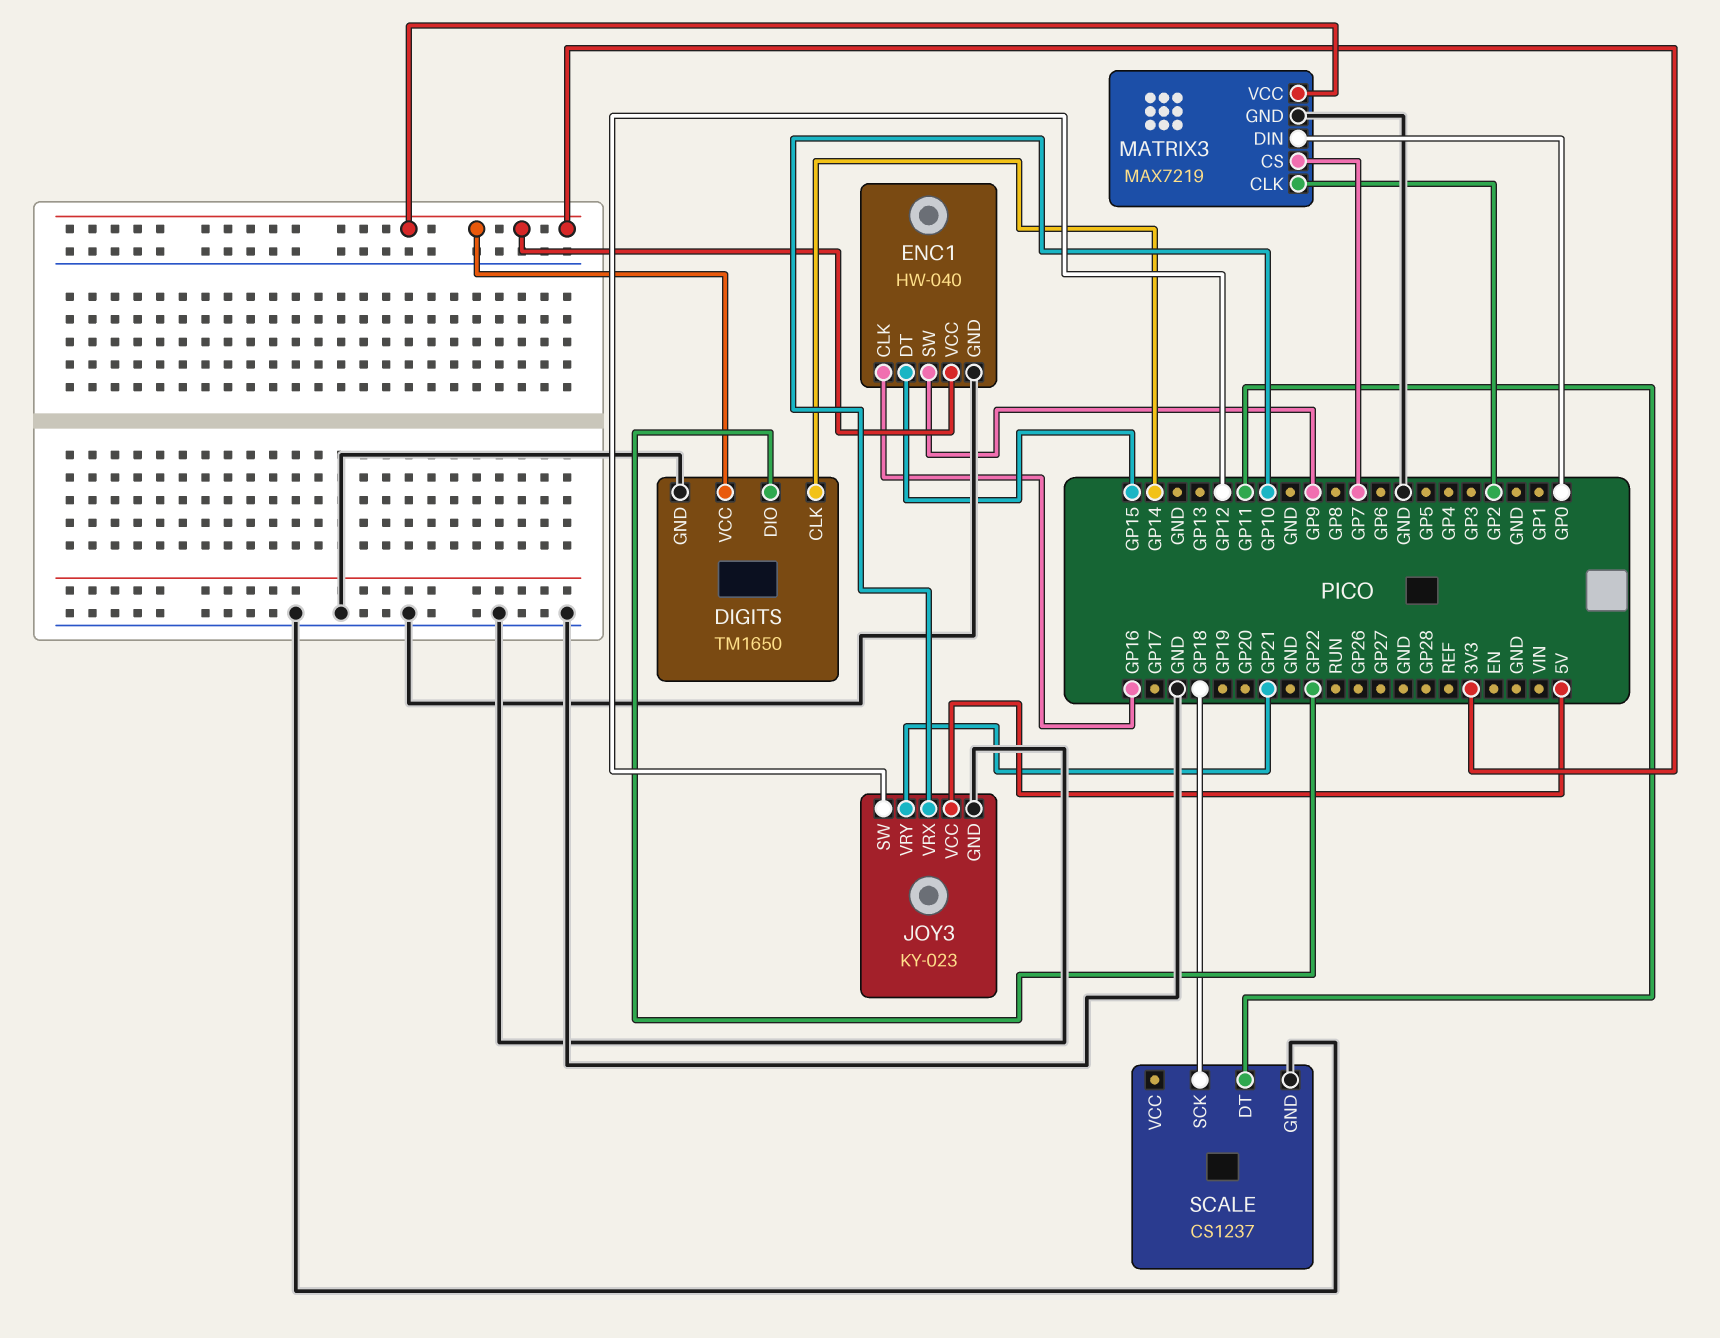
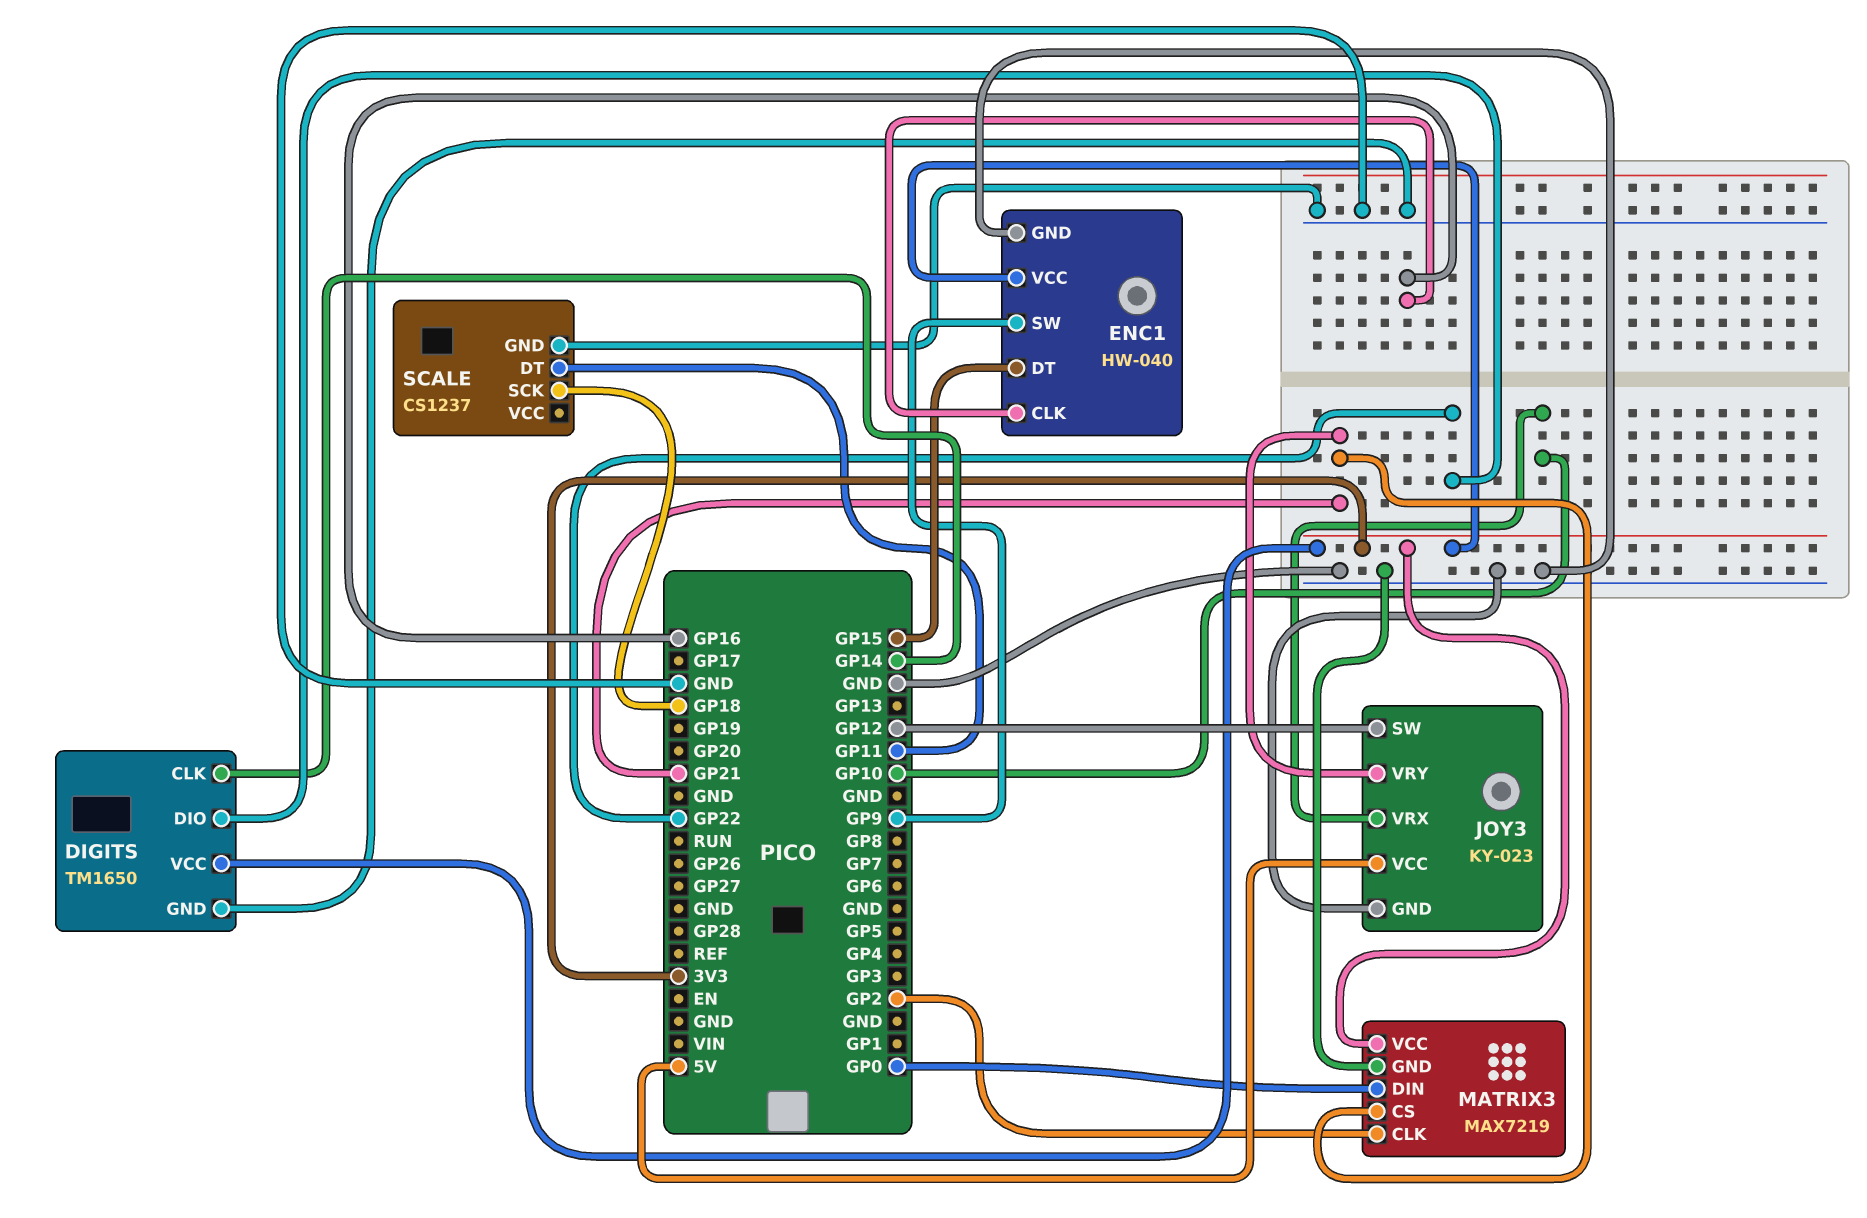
MATRIX3 pin CS: GP7 -> GP21

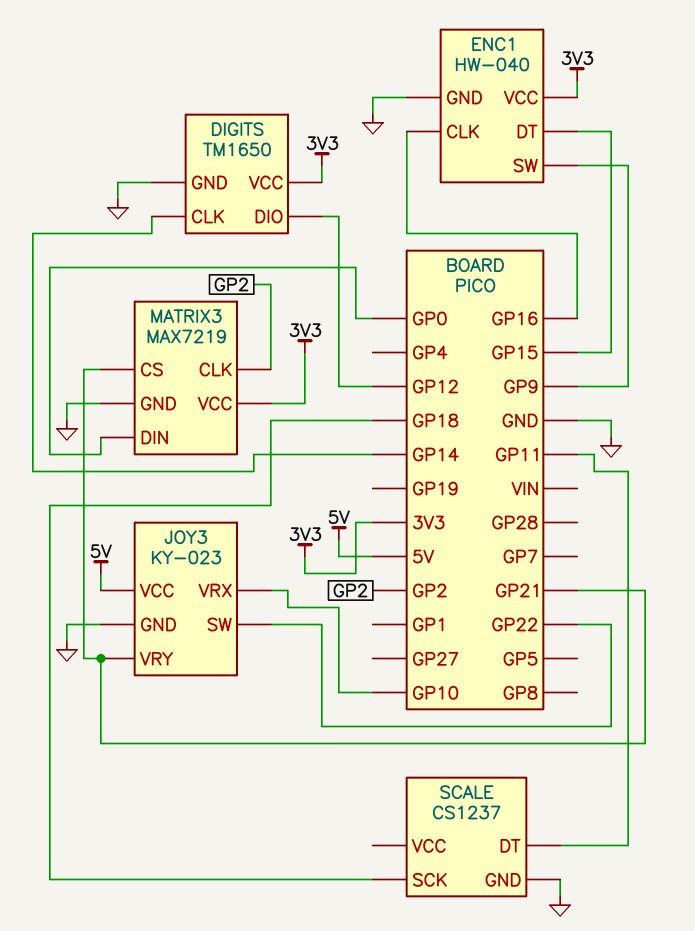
DIGITS pin DIO: GP22 -> GP12
JOY3 pin SW: GP12 -> GP22

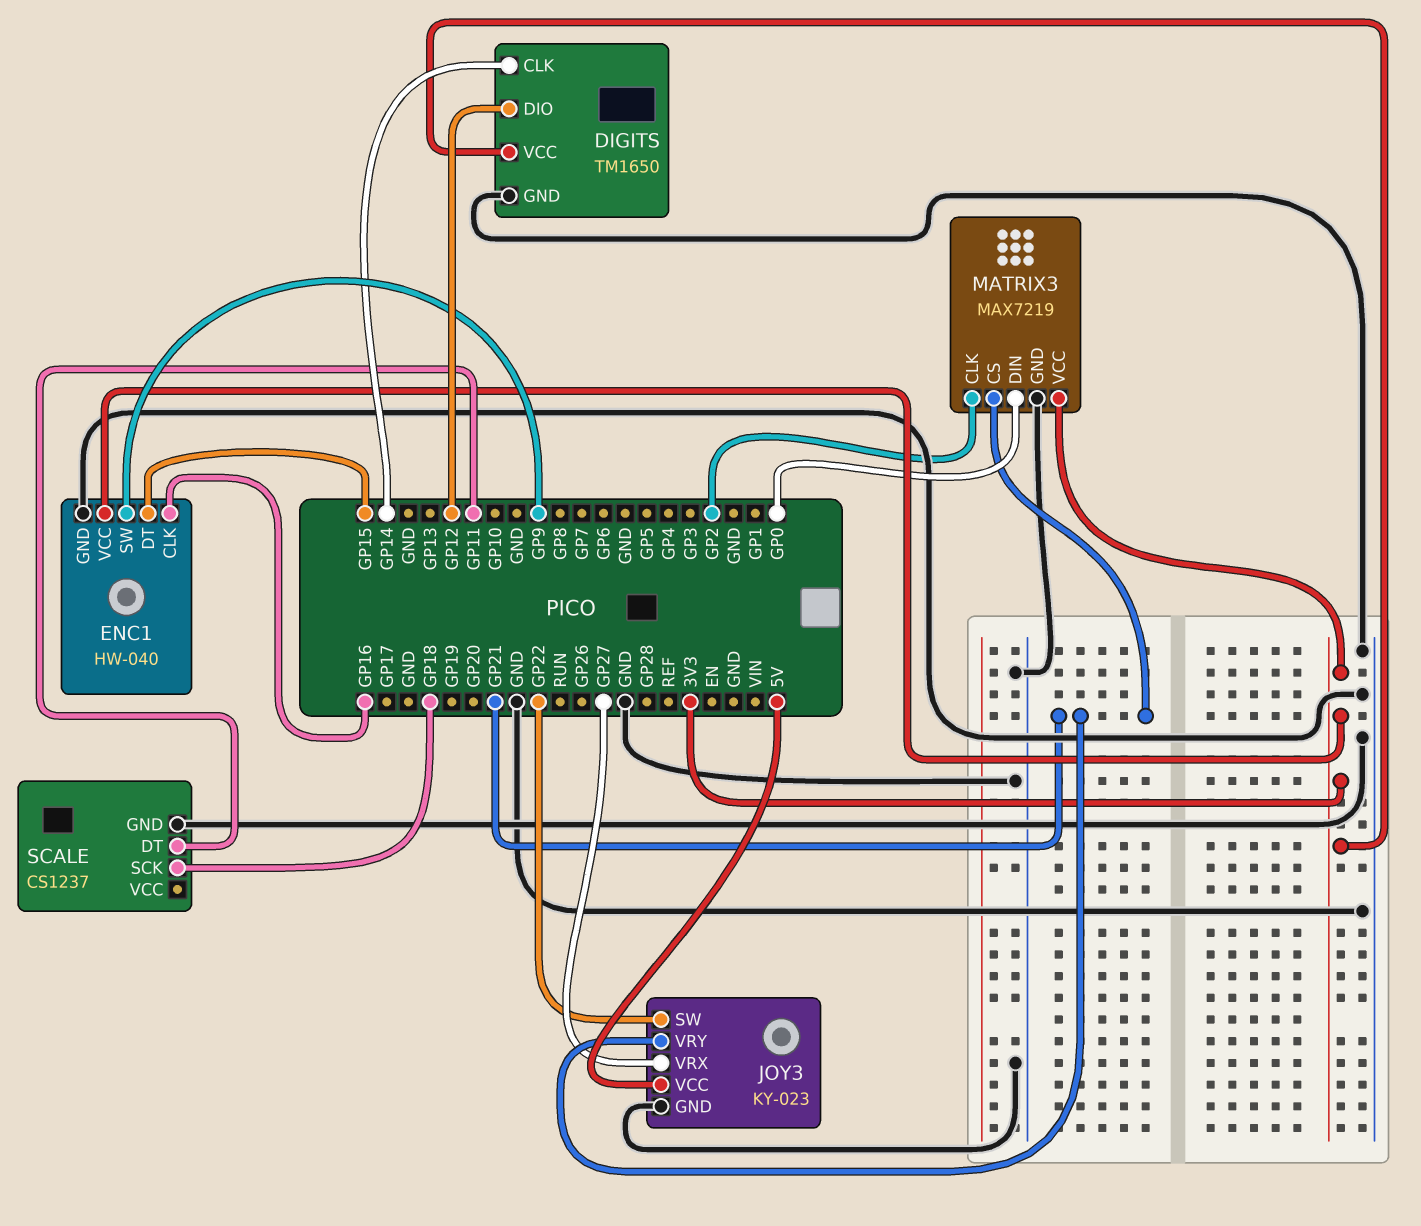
JOY3 pin VRX: GP10 -> GP27

